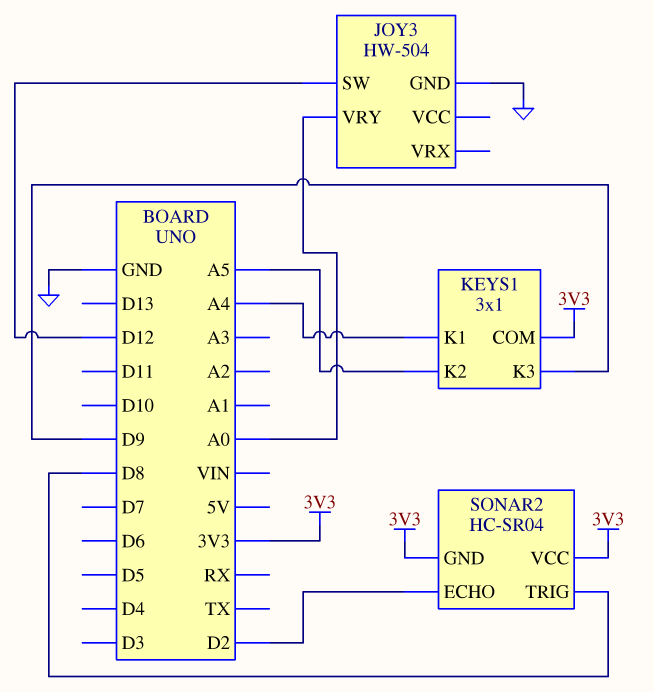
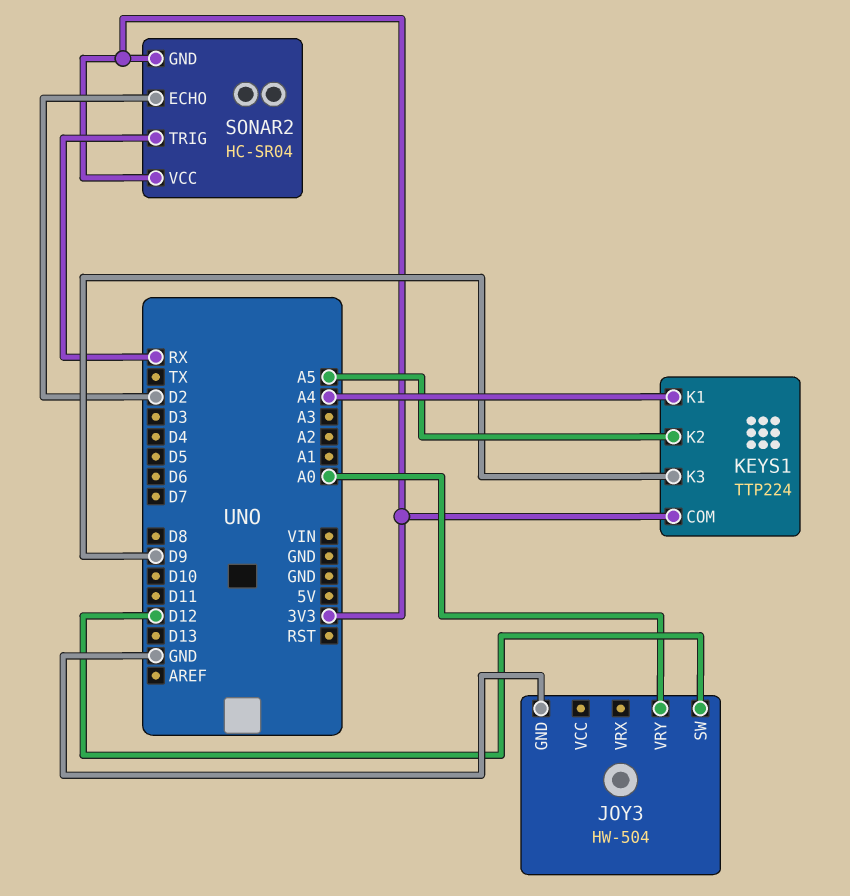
KEYS1: 3x1 -> TTP224
SONAR2 pin TRIG: D8 -> RX

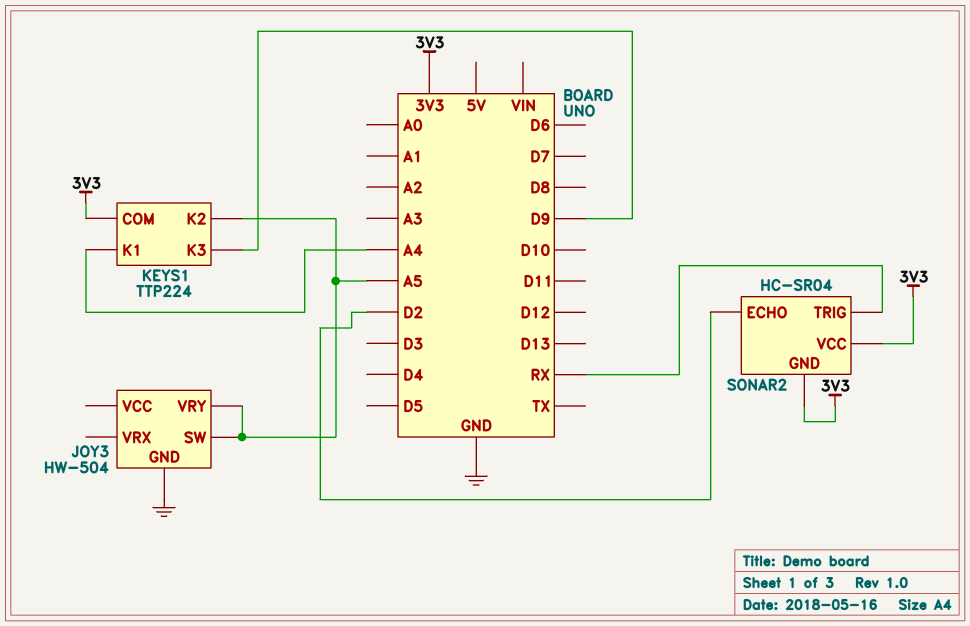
JOY3 pin SW: D12 -> A5
JOY3 pin VRY: A0 -> A5

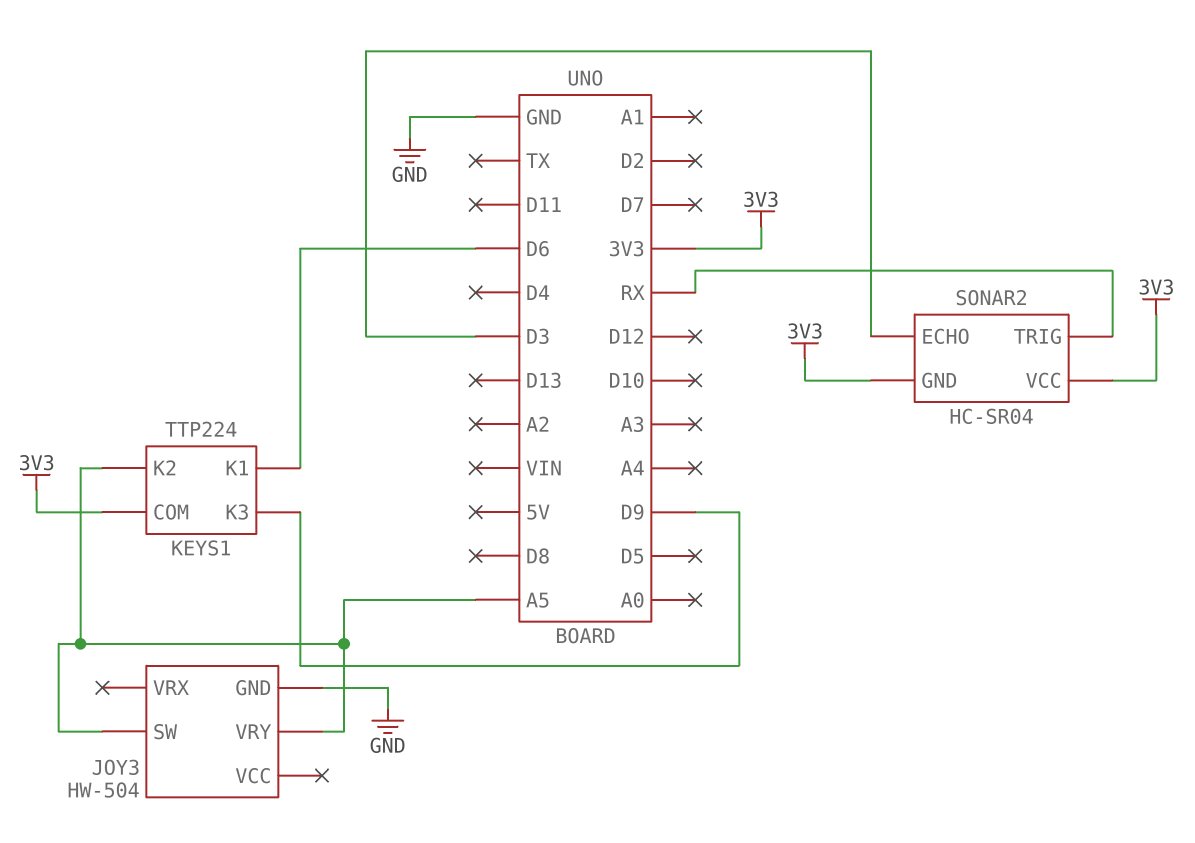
KEYS1 pin K1: A4 -> D6
SONAR2 pin ECHO: D2 -> D3

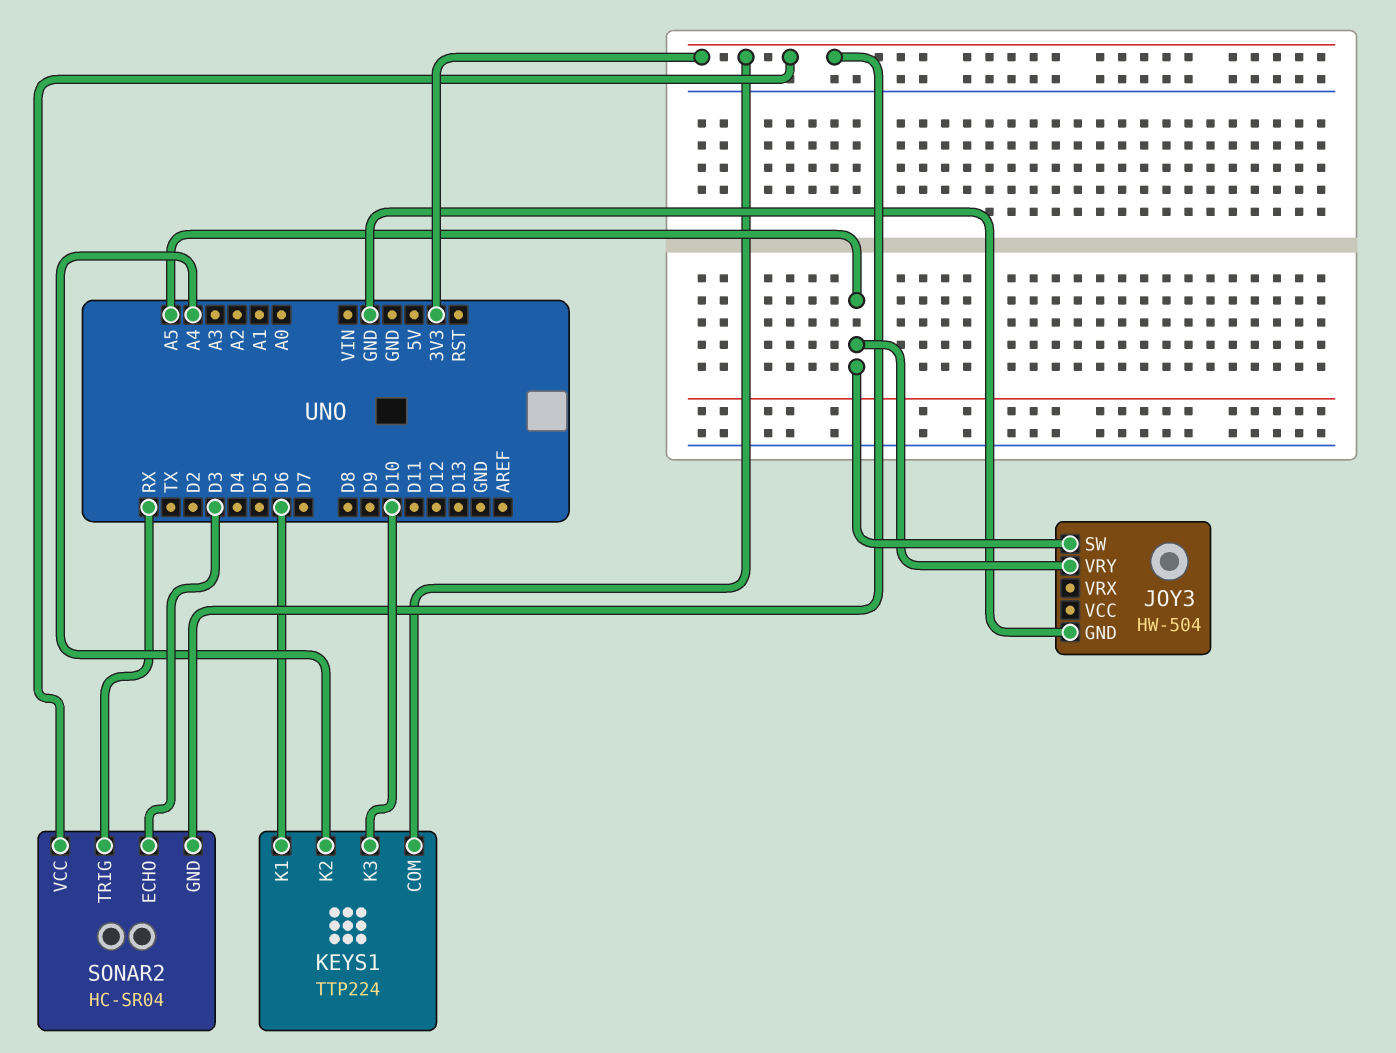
KEYS1 pin K2: A5 -> A4
KEYS1 pin K3: D9 -> D10

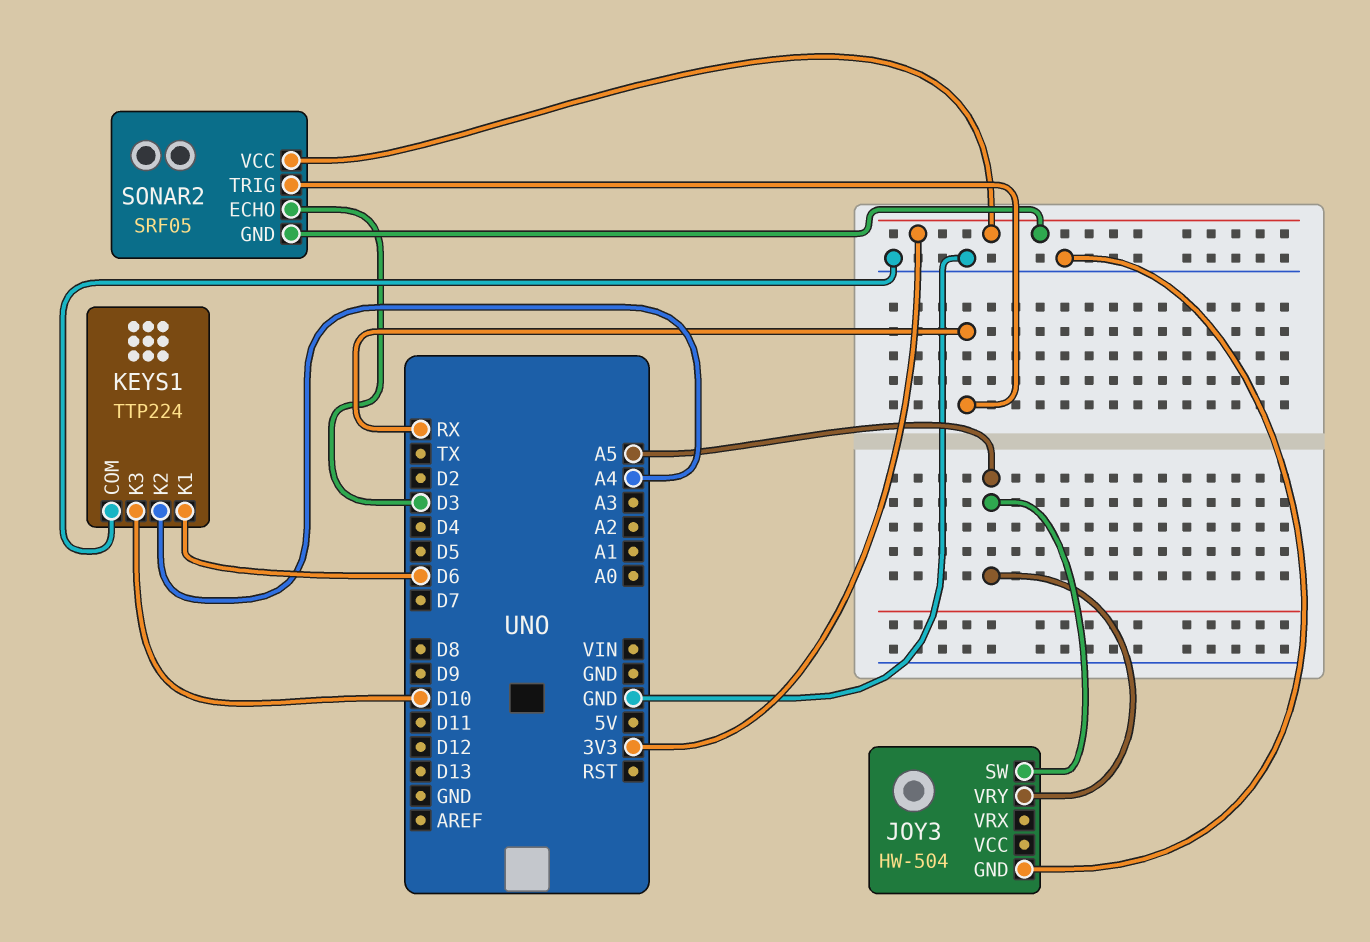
KEYS1 pin COM: 3V3 -> GND
SONAR2: HC-SR04 -> SRF05

